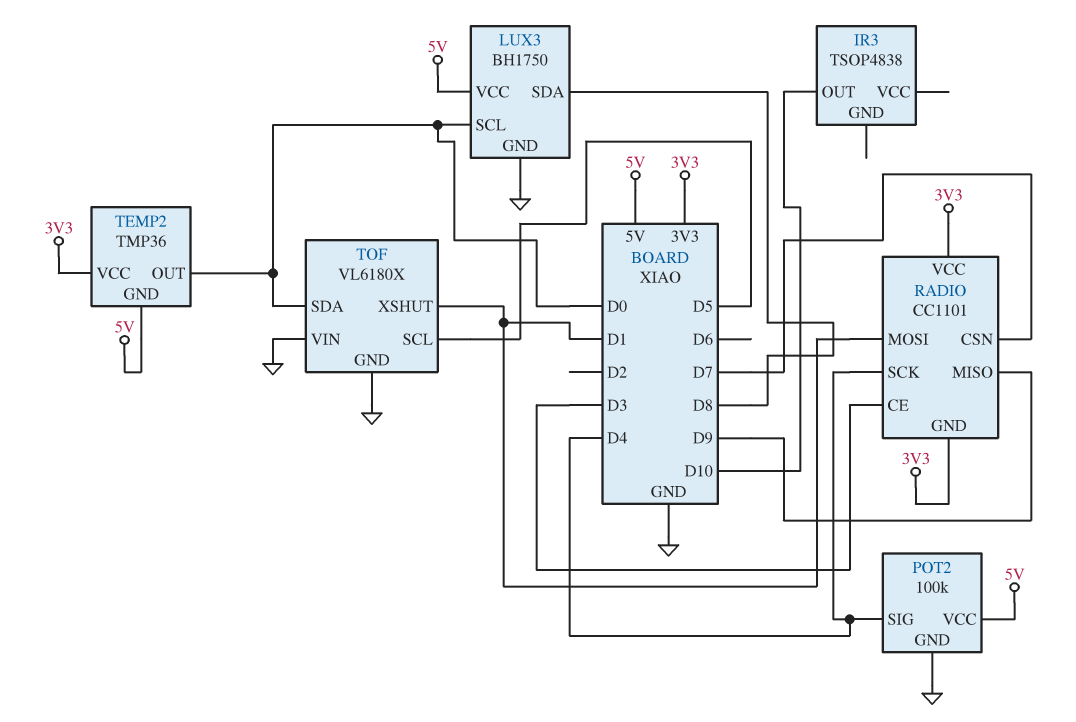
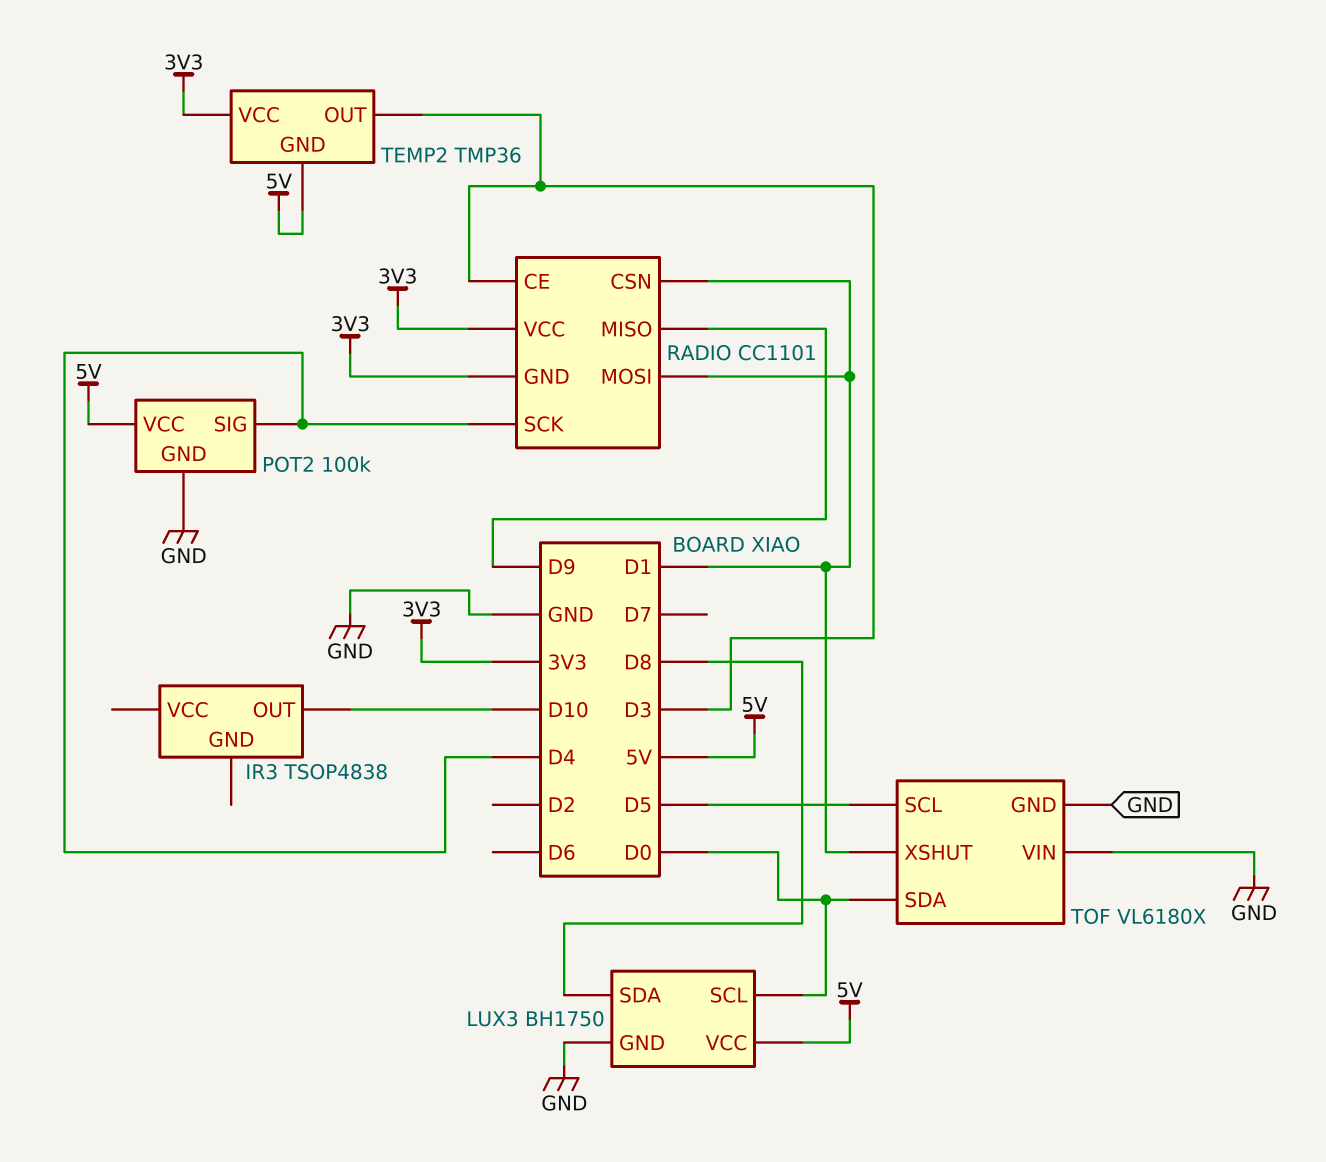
RADIO pin CSN: D7 -> D1
TEMP2 pin OUT: D0 -> D3

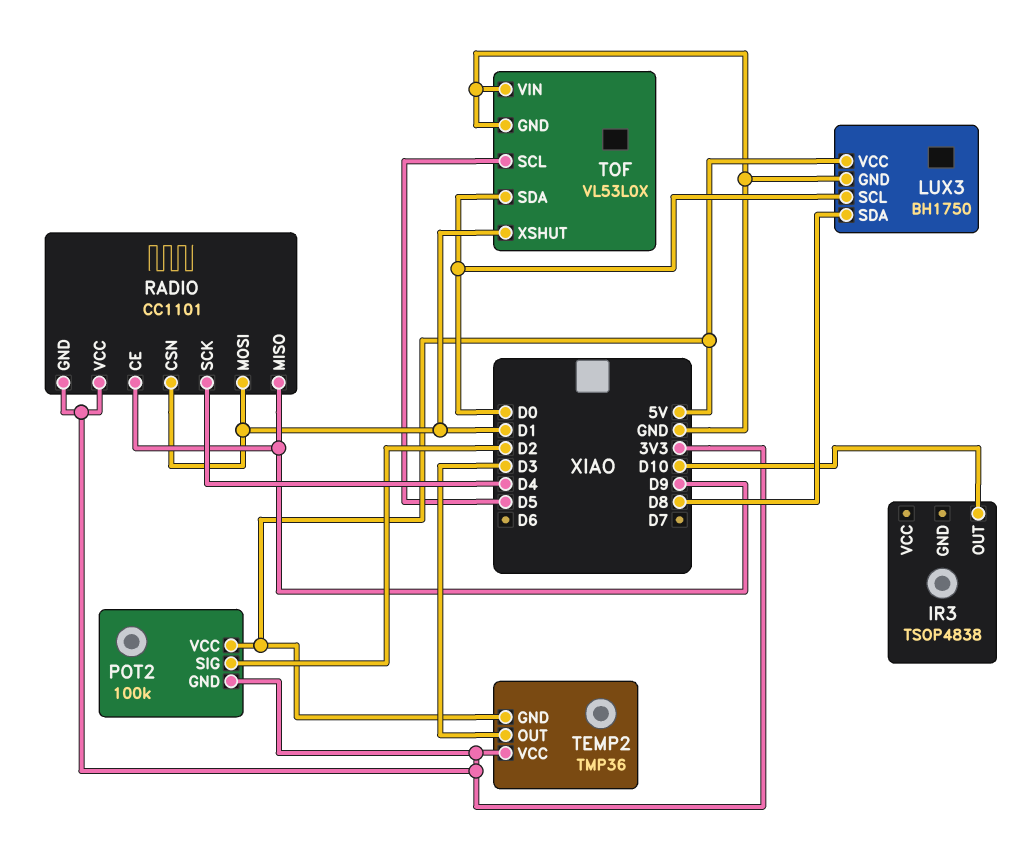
POT2 pin GND: GND -> 3V3
POT2 pin SIG: D4 -> D2
RADIO pin CE: D3 -> D9
TOF: VL6180X -> VL53L0X

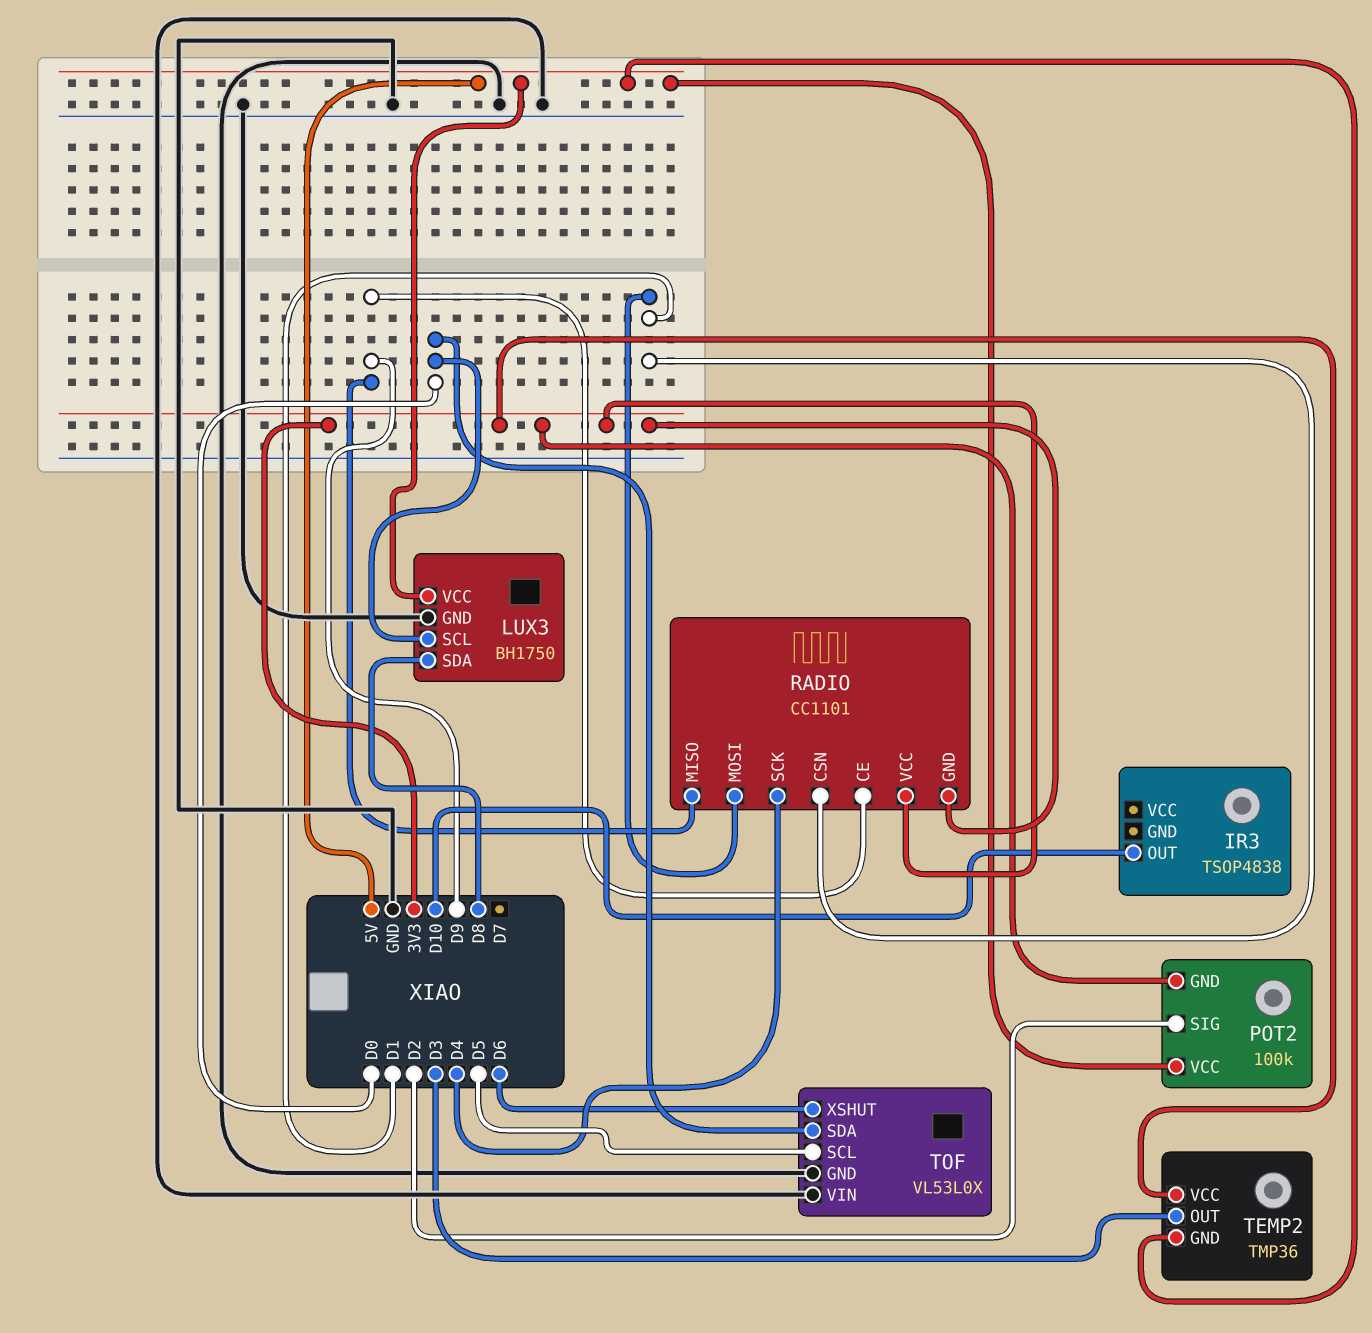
TOF pin XSHUT: D1 -> D6

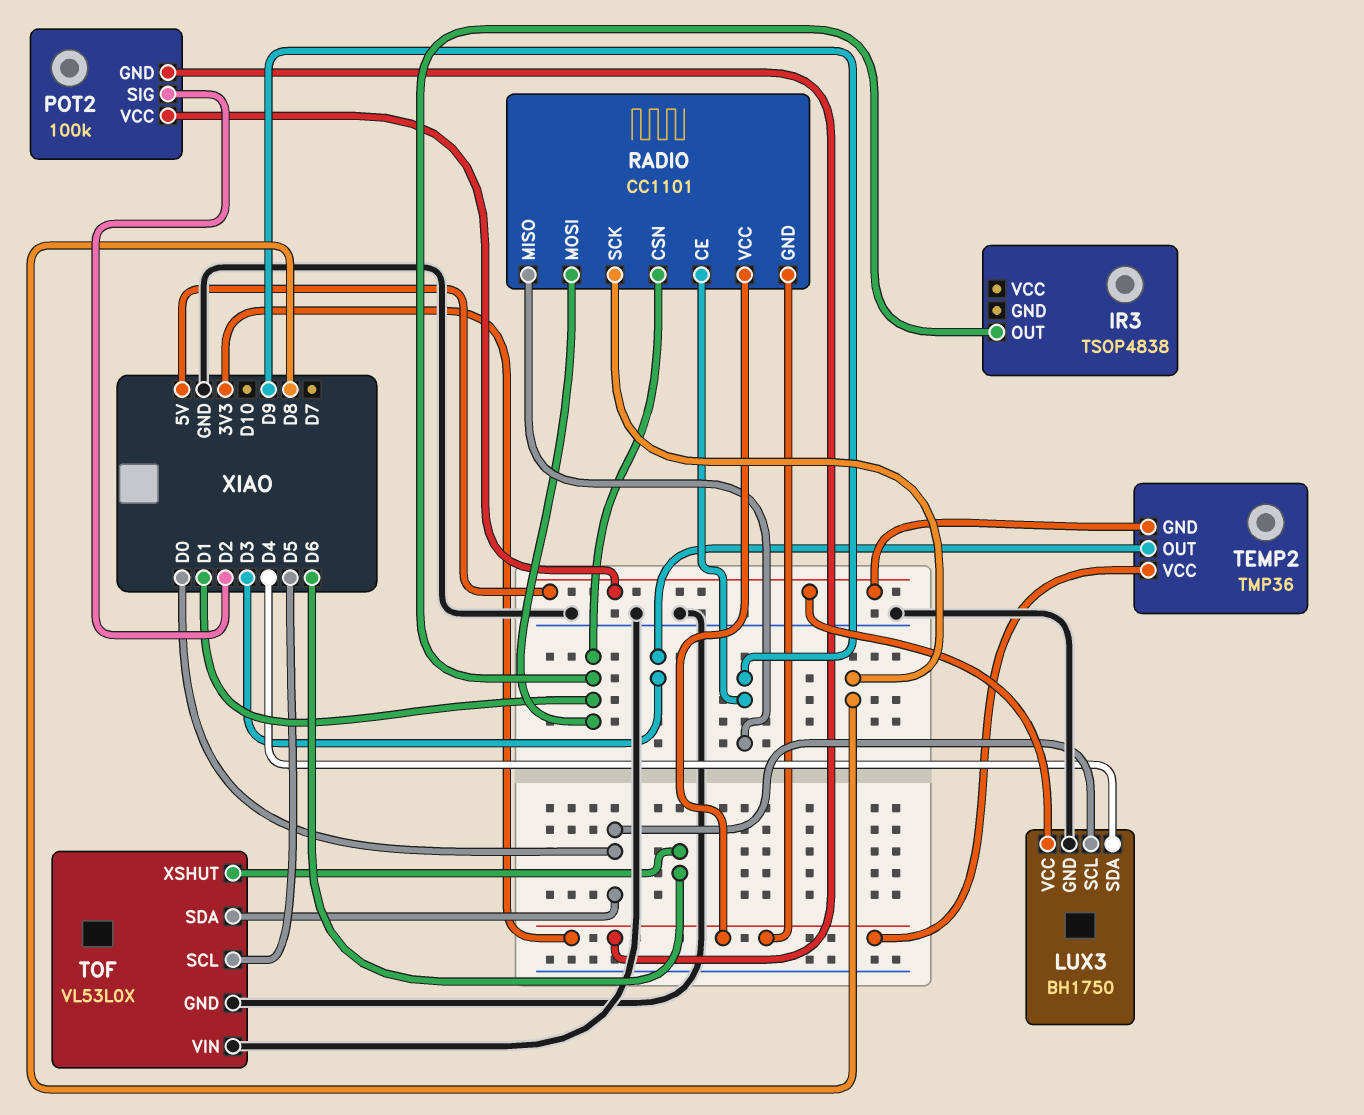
IR3 pin OUT: D10 -> D1
LUX3 pin SDA: D8 -> D4
RADIO pin SCK: D4 -> D8

